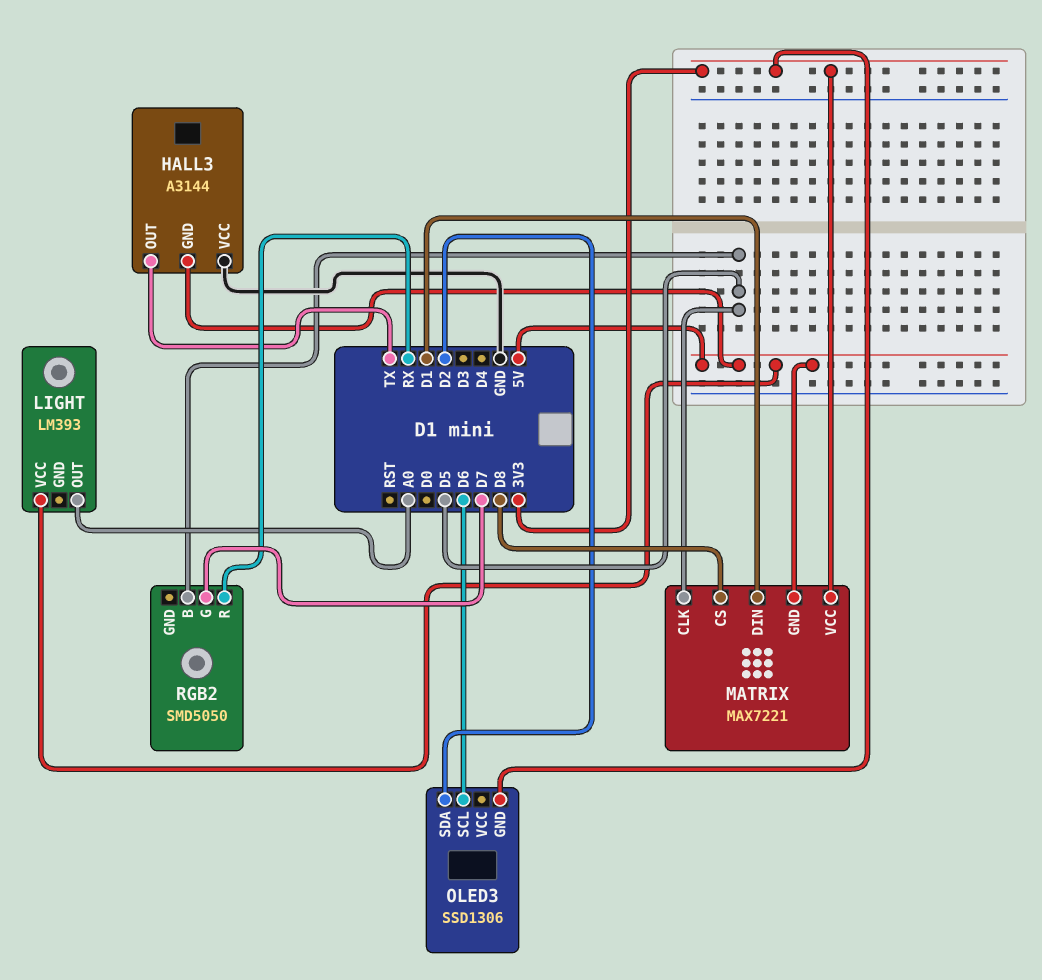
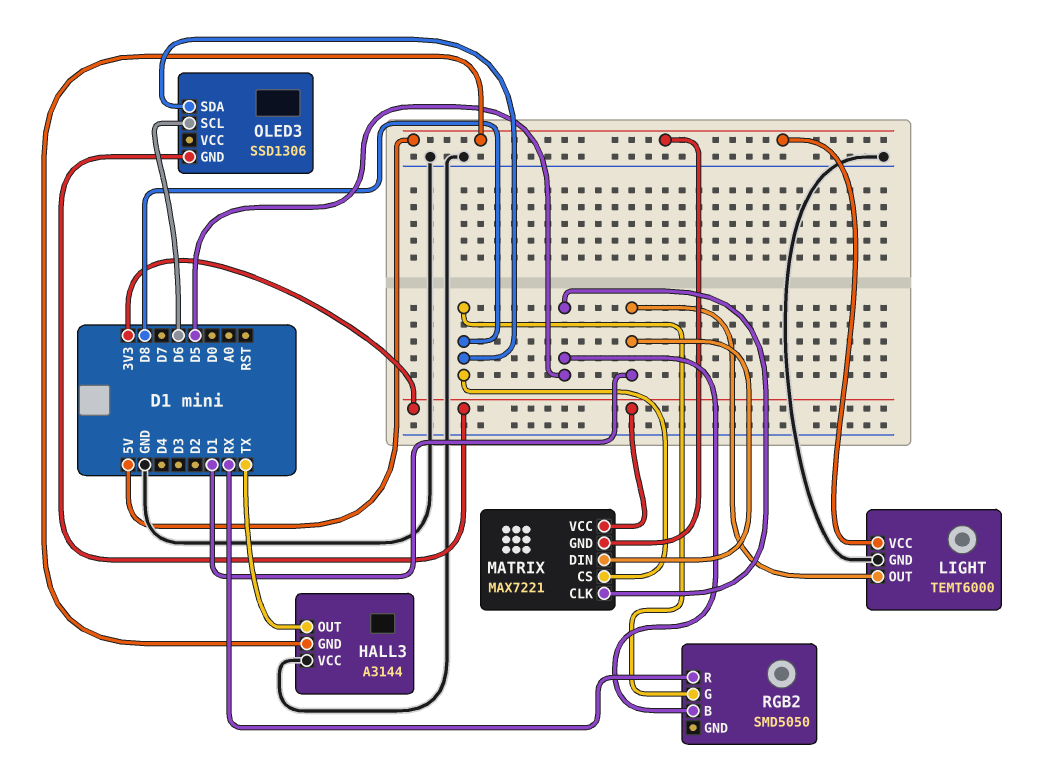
LIGHT: LM393 -> TEMT6000
LIGHT pin GND: none -> GND
LIGHT pin OUT: A0 -> D1
OLED3 pin SDA: D2 -> D8
RGB2 pin G: D7 -> D8

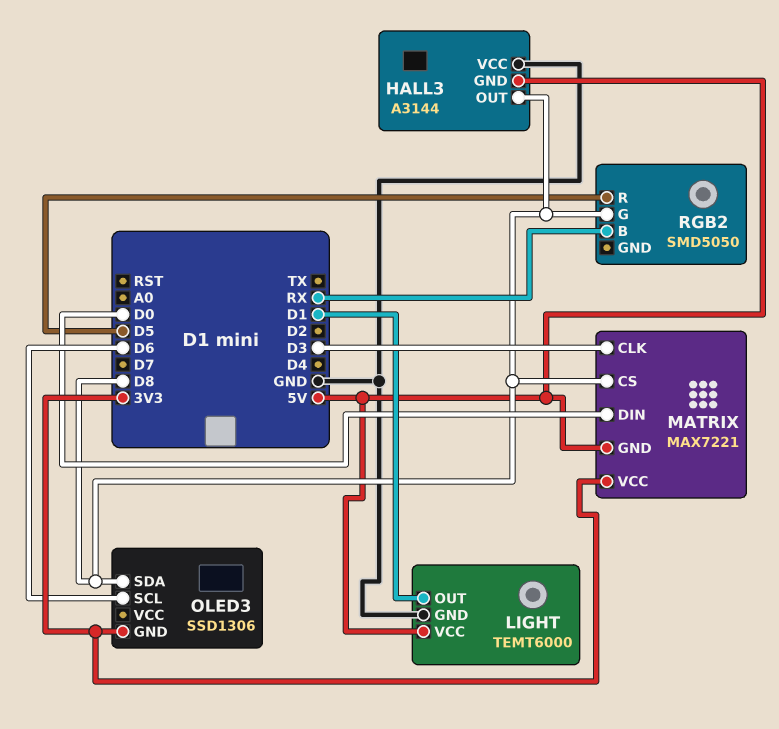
HALL3 pin OUT: TX -> D8
MATRIX pin CLK: D5 -> D3
MATRIX pin DIN: D1 -> D0
RGB2 pin B: D5 -> RX
RGB2 pin R: RX -> D5

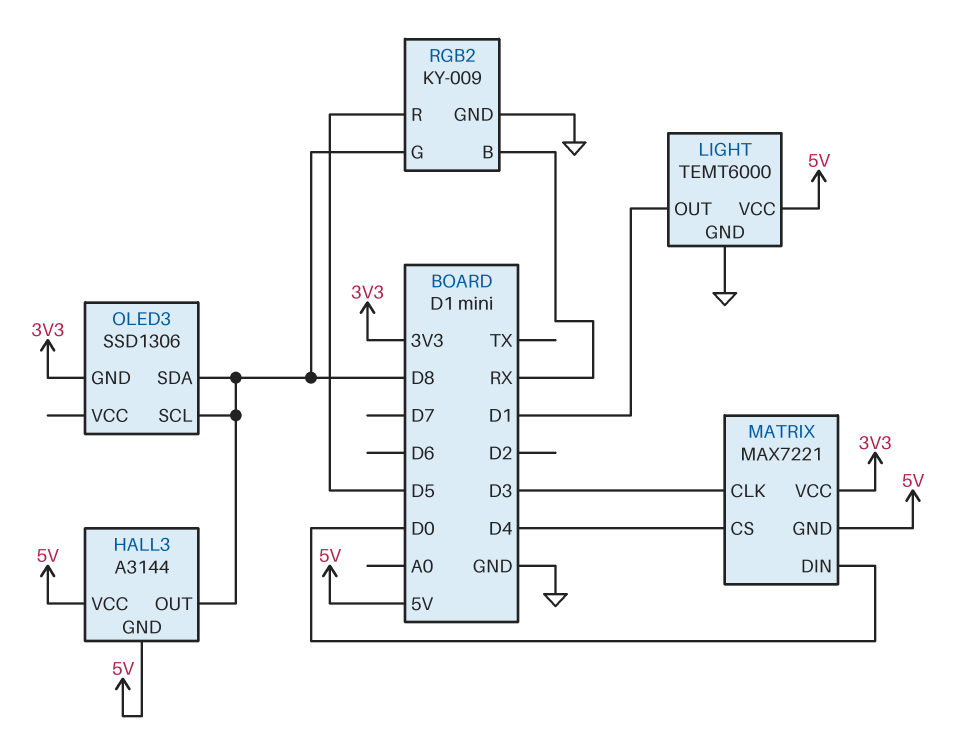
HALL3 pin VCC: GND -> 5V
MATRIX pin CS: D8 -> D4
OLED3 pin SCL: D6 -> D8
RGB2: SMD5050 -> KY-009
RGB2 pin GND: none -> GND

